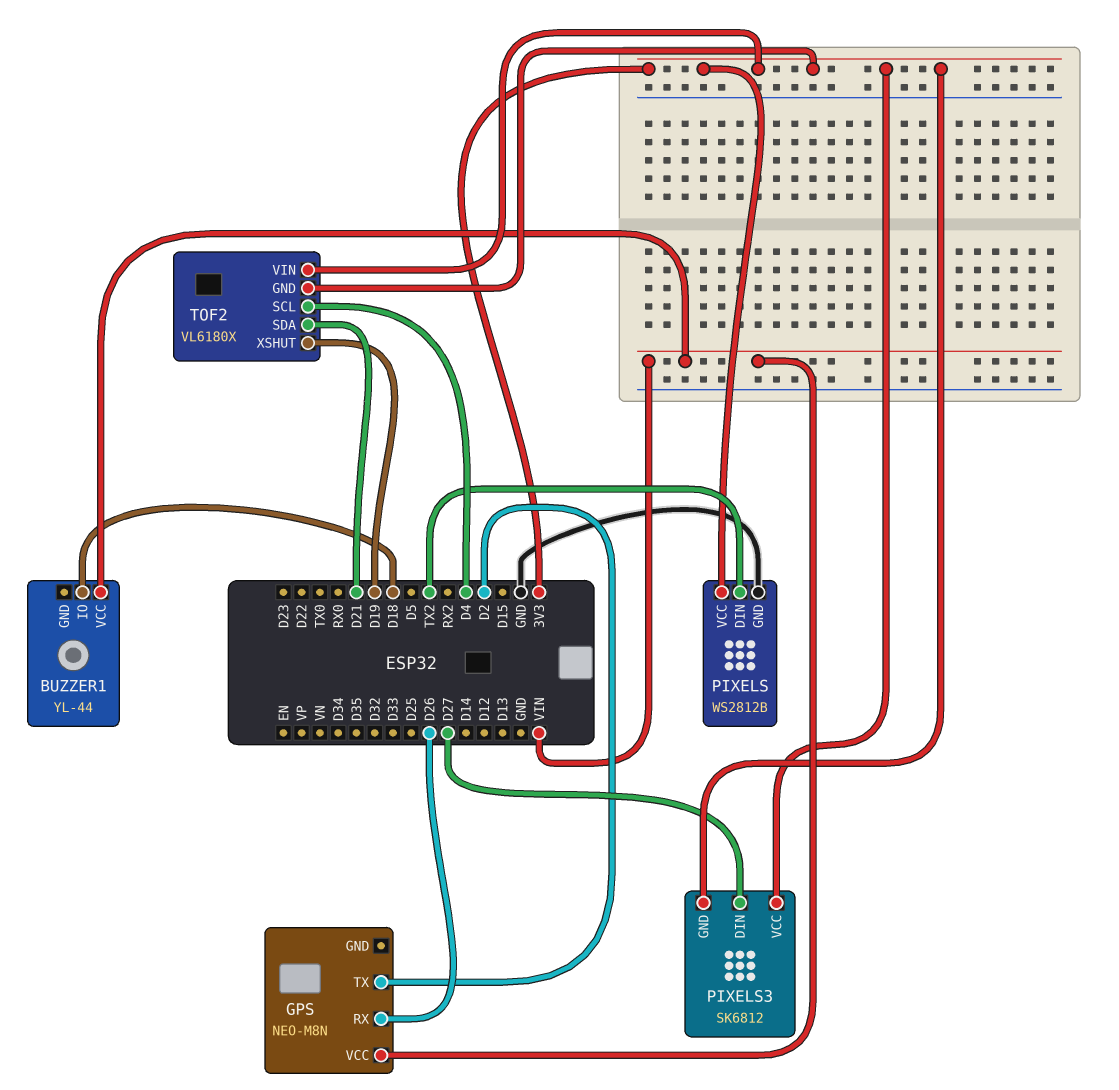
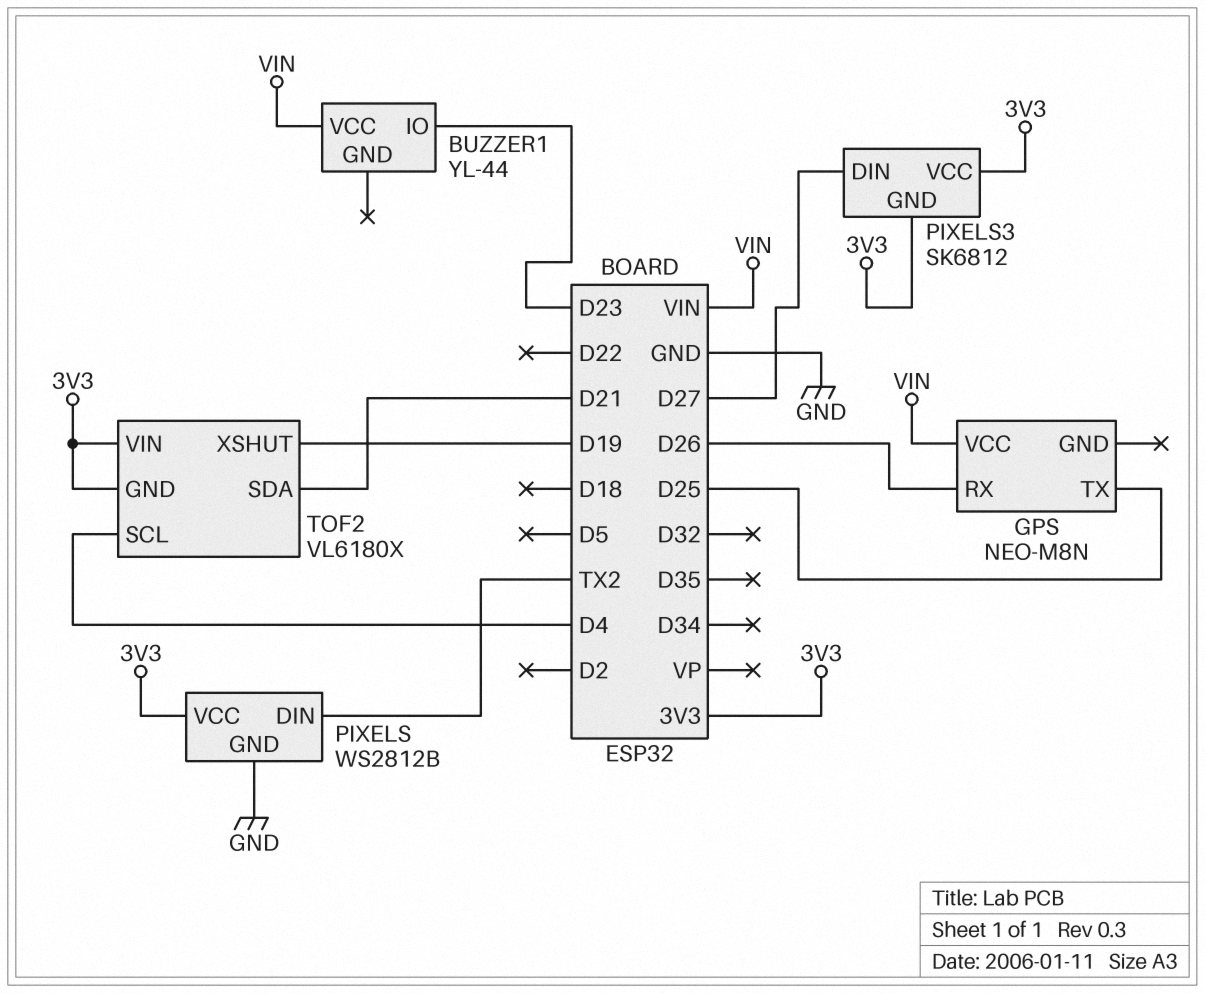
BUZZER1 pin IO: D18 -> D23
GPS pin TX: D2 -> D25

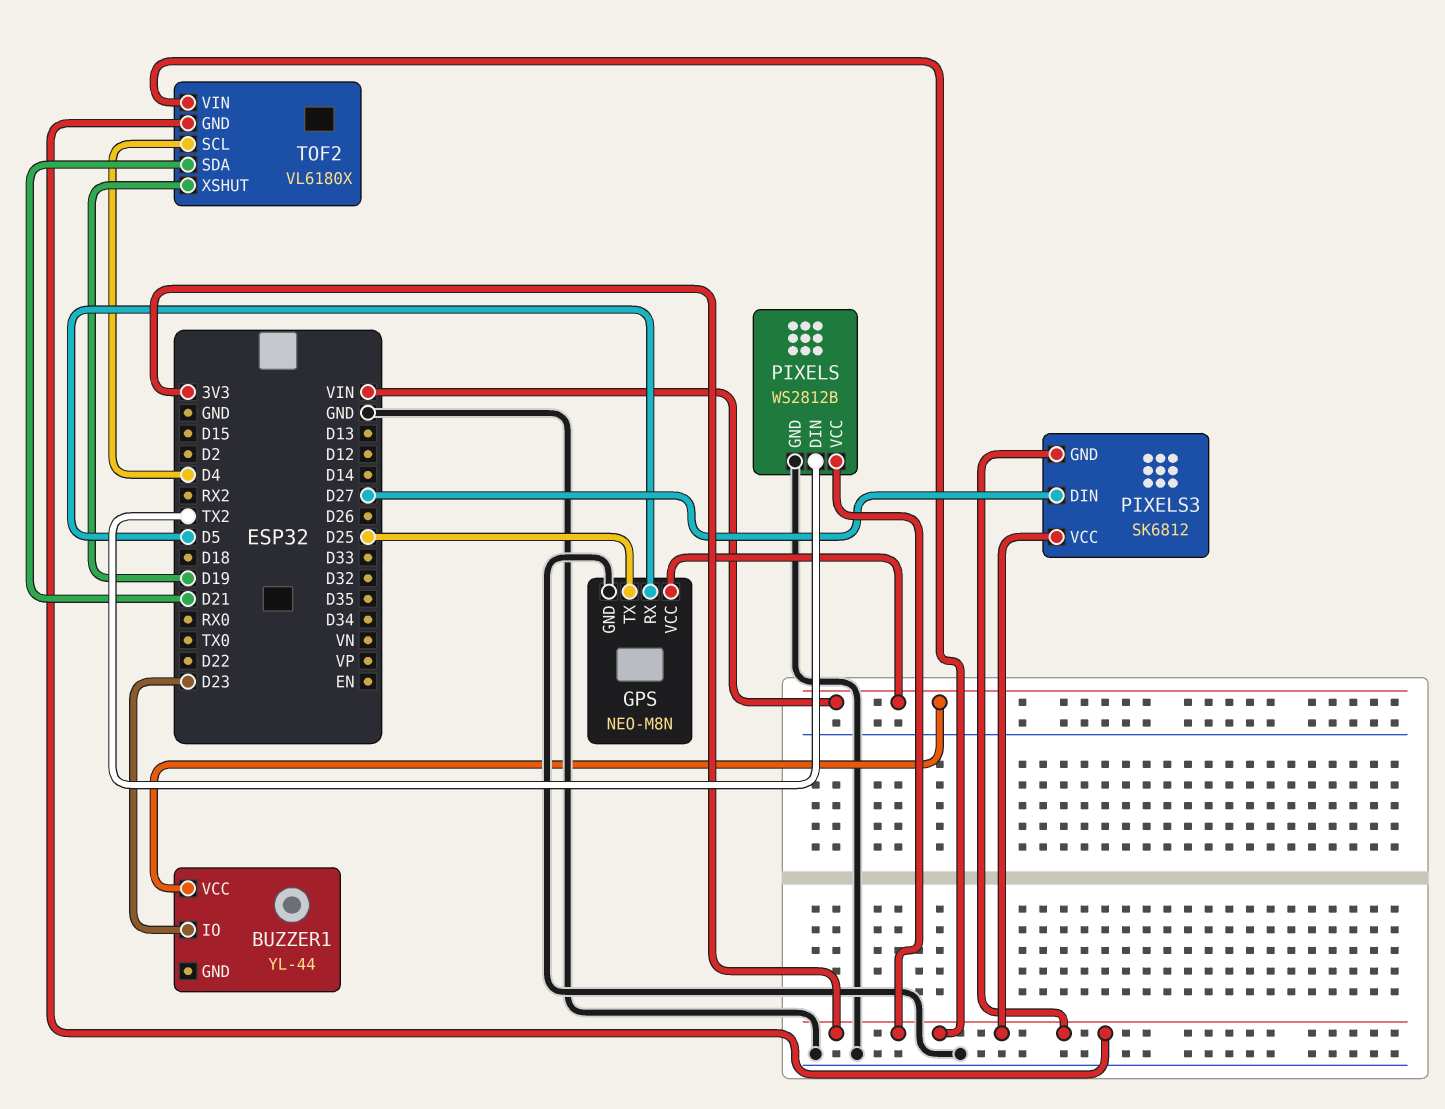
GPS pin GND: none -> GND
GPS pin RX: D26 -> D5

